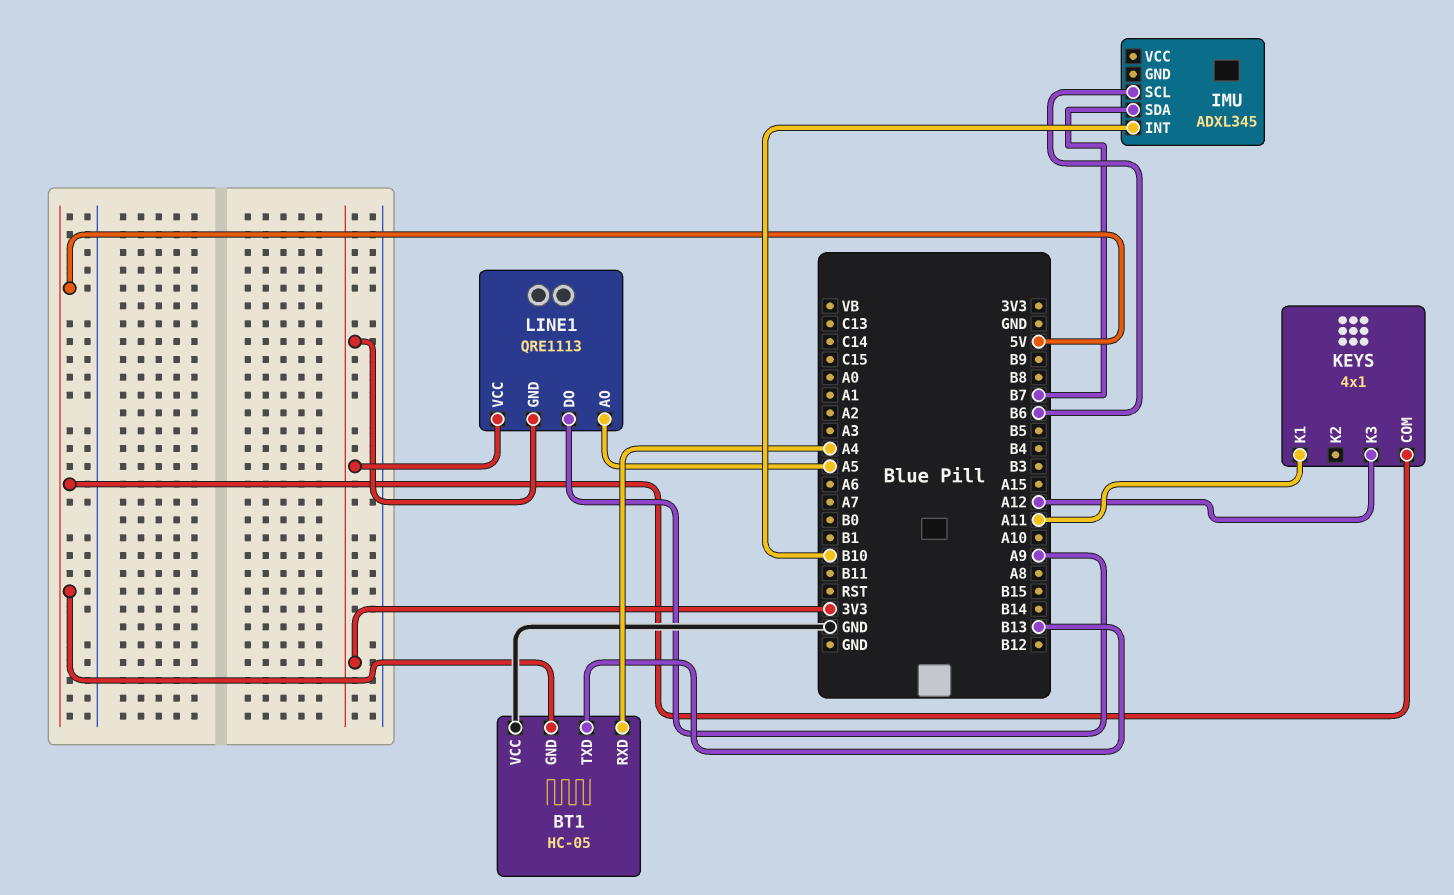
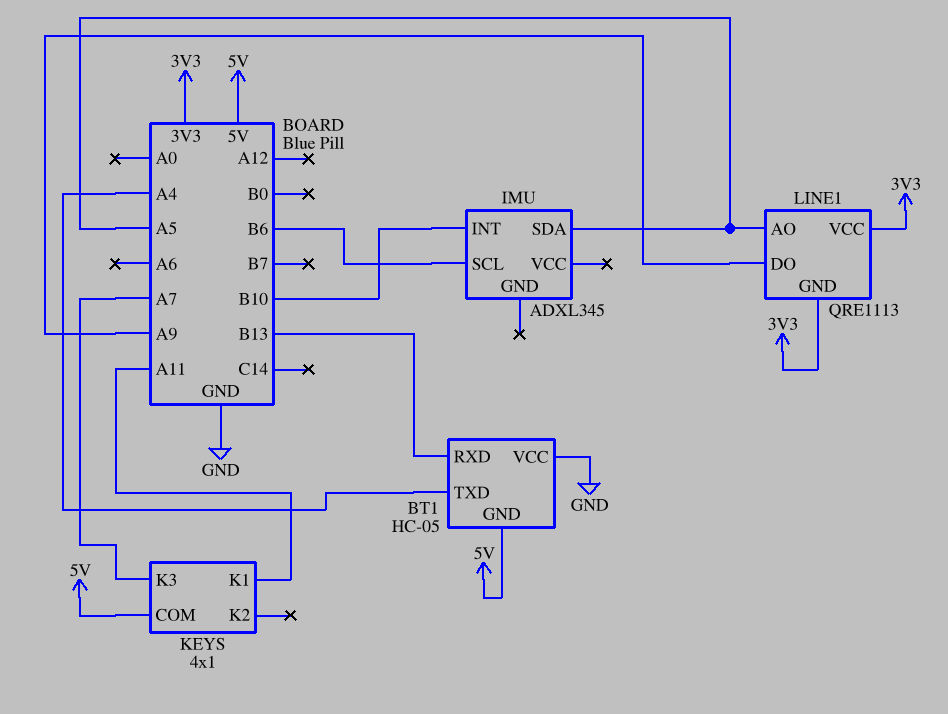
BT1 pin RXD: A4 -> B13
BT1 pin TXD: B13 -> A4
IMU pin SDA: B7 -> A5
KEYS pin K3: A12 -> A7

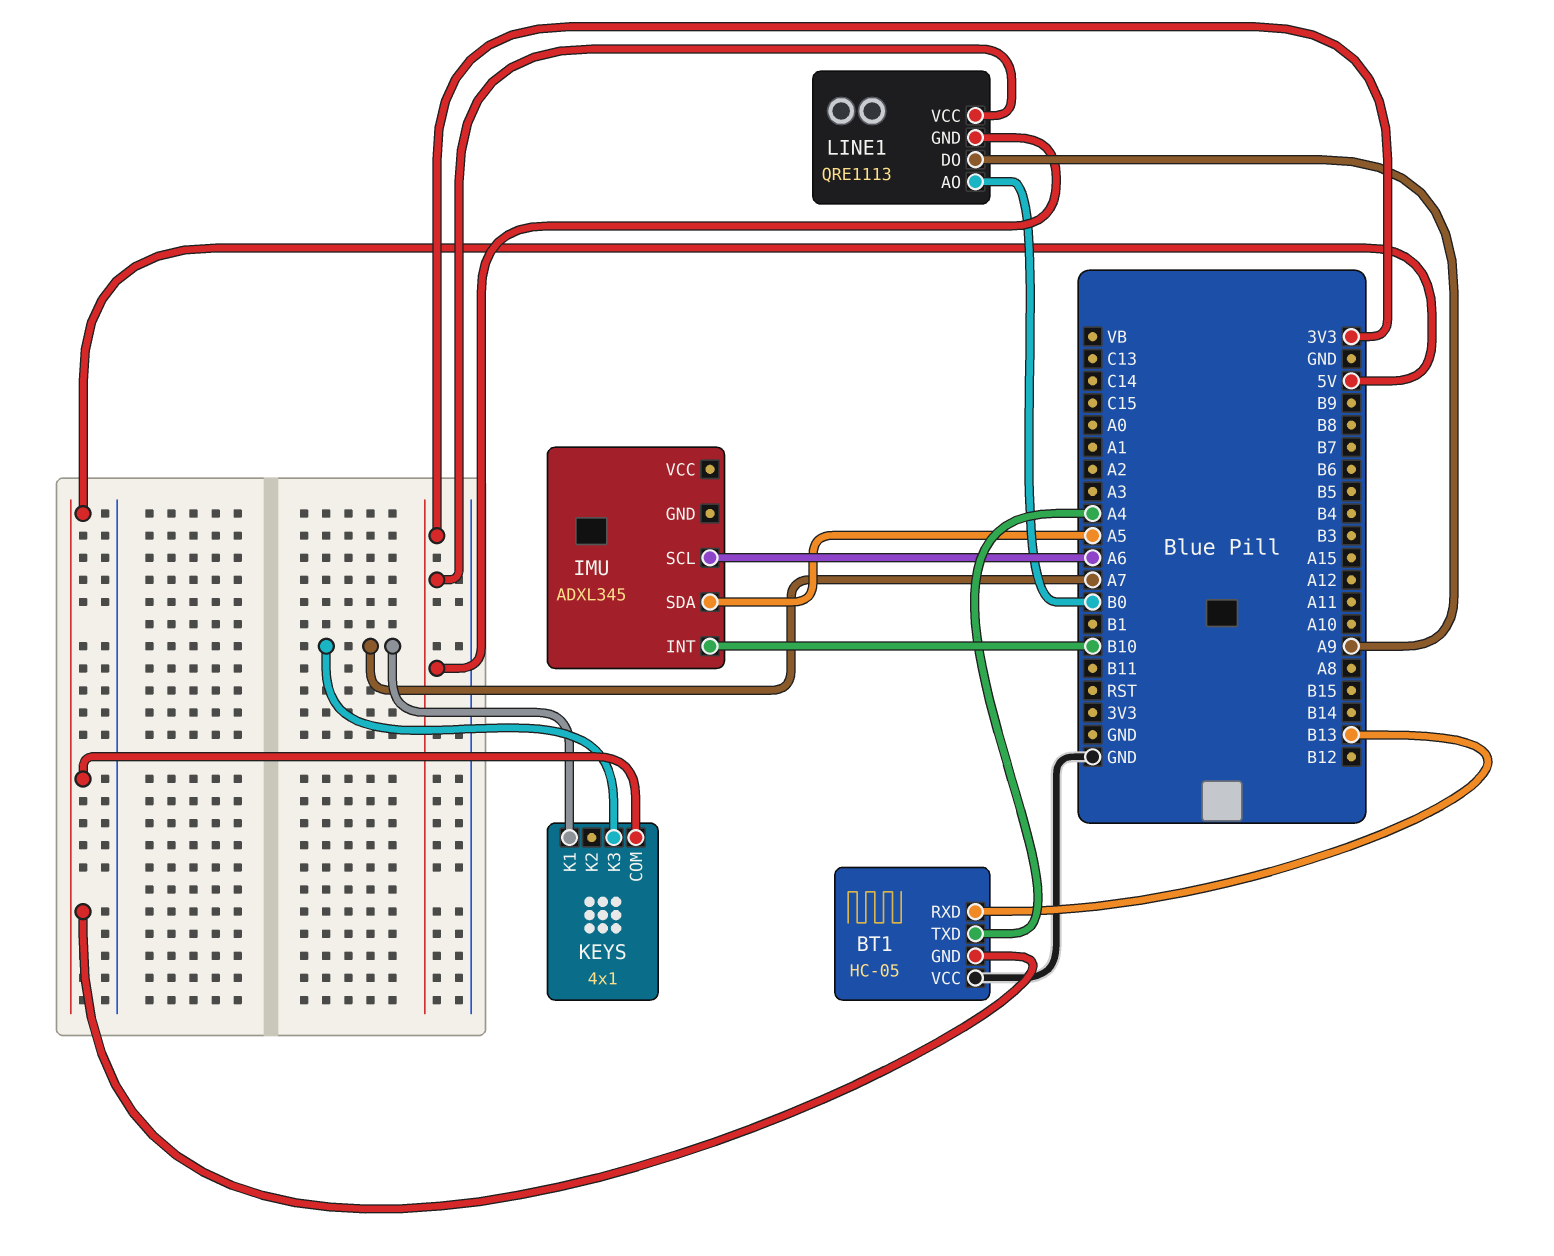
IMU pin SCL: B6 -> A6
KEYS pin K1: A11 -> A7
LINE1 pin AO: A5 -> B0

